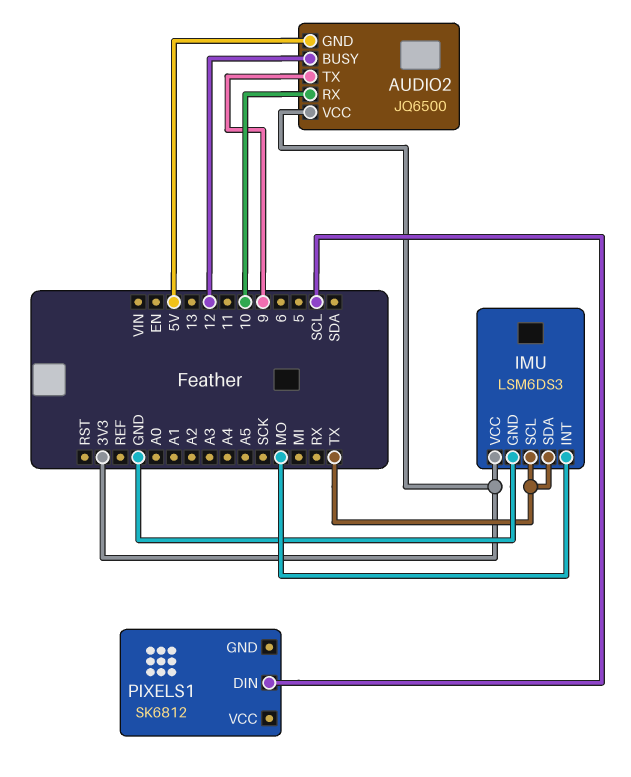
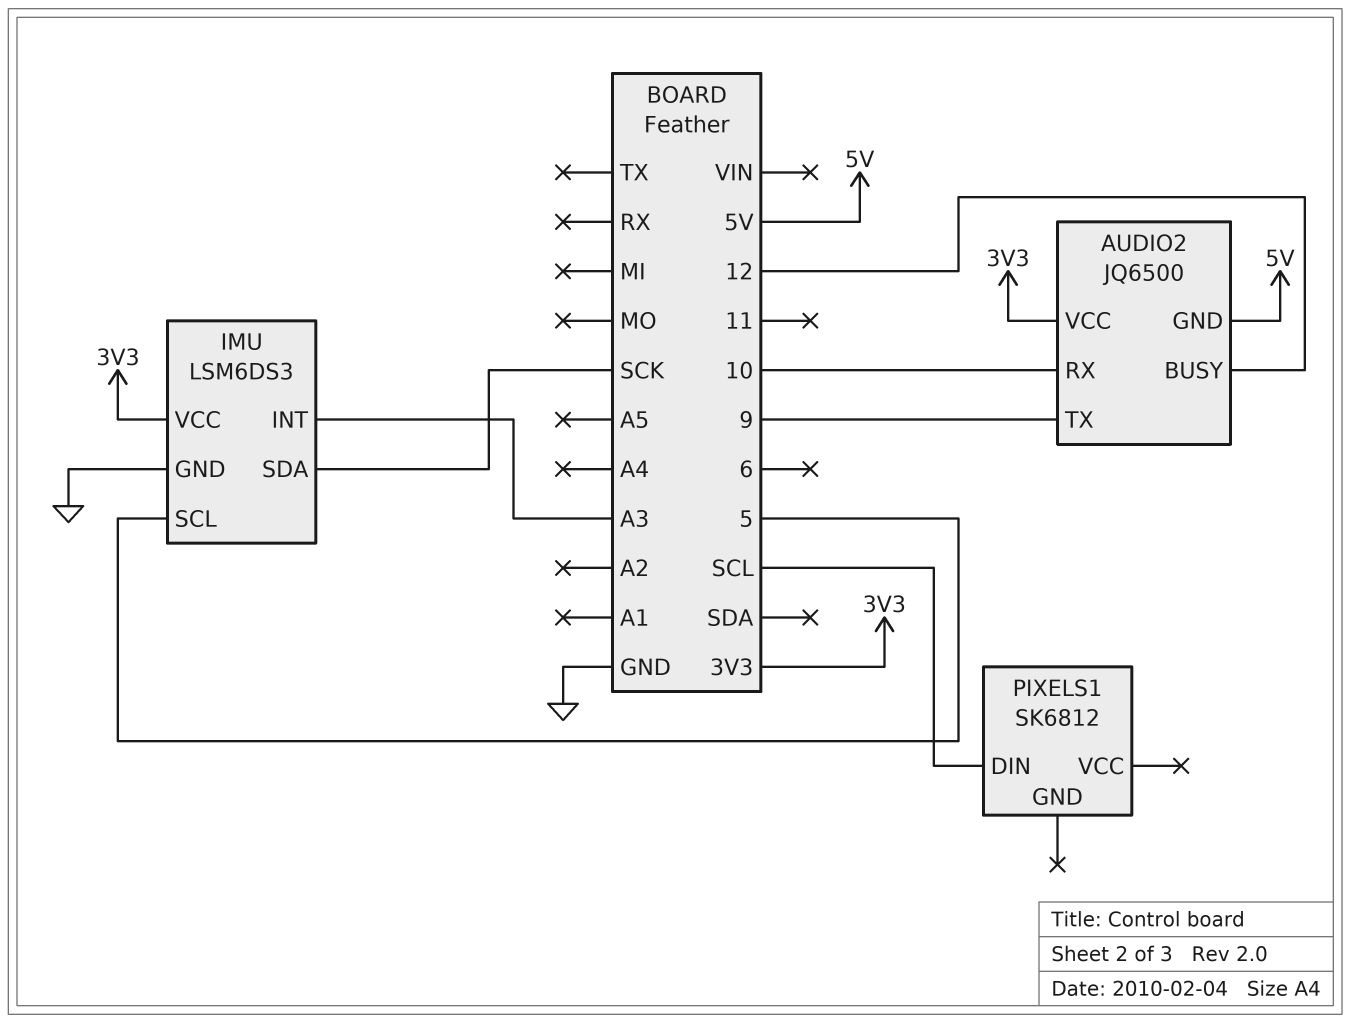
IMU pin INT: MO -> A3
IMU pin SCL: TX -> 5
IMU pin SDA: TX -> SCK

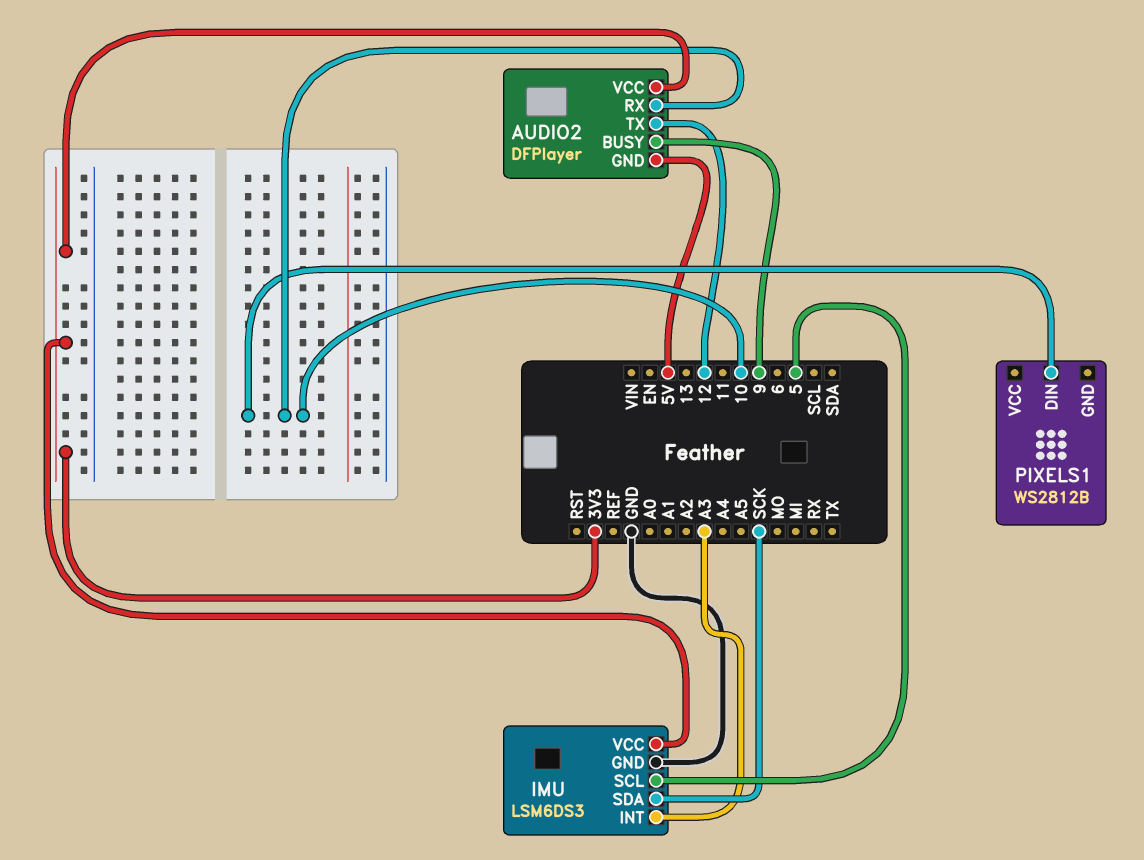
AUDIO2: JQ6500 -> DFPlayer
AUDIO2 pin BUSY: 12 -> 9
AUDIO2 pin TX: 9 -> 12
PIXELS1: SK6812 -> WS2812B
PIXELS1 pin DIN: SCL -> 10

